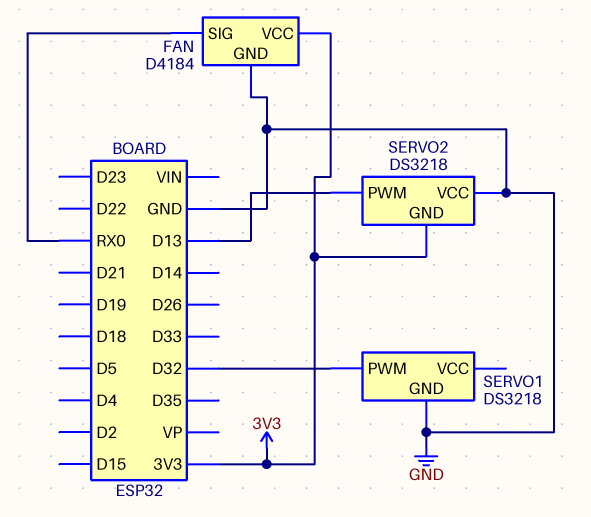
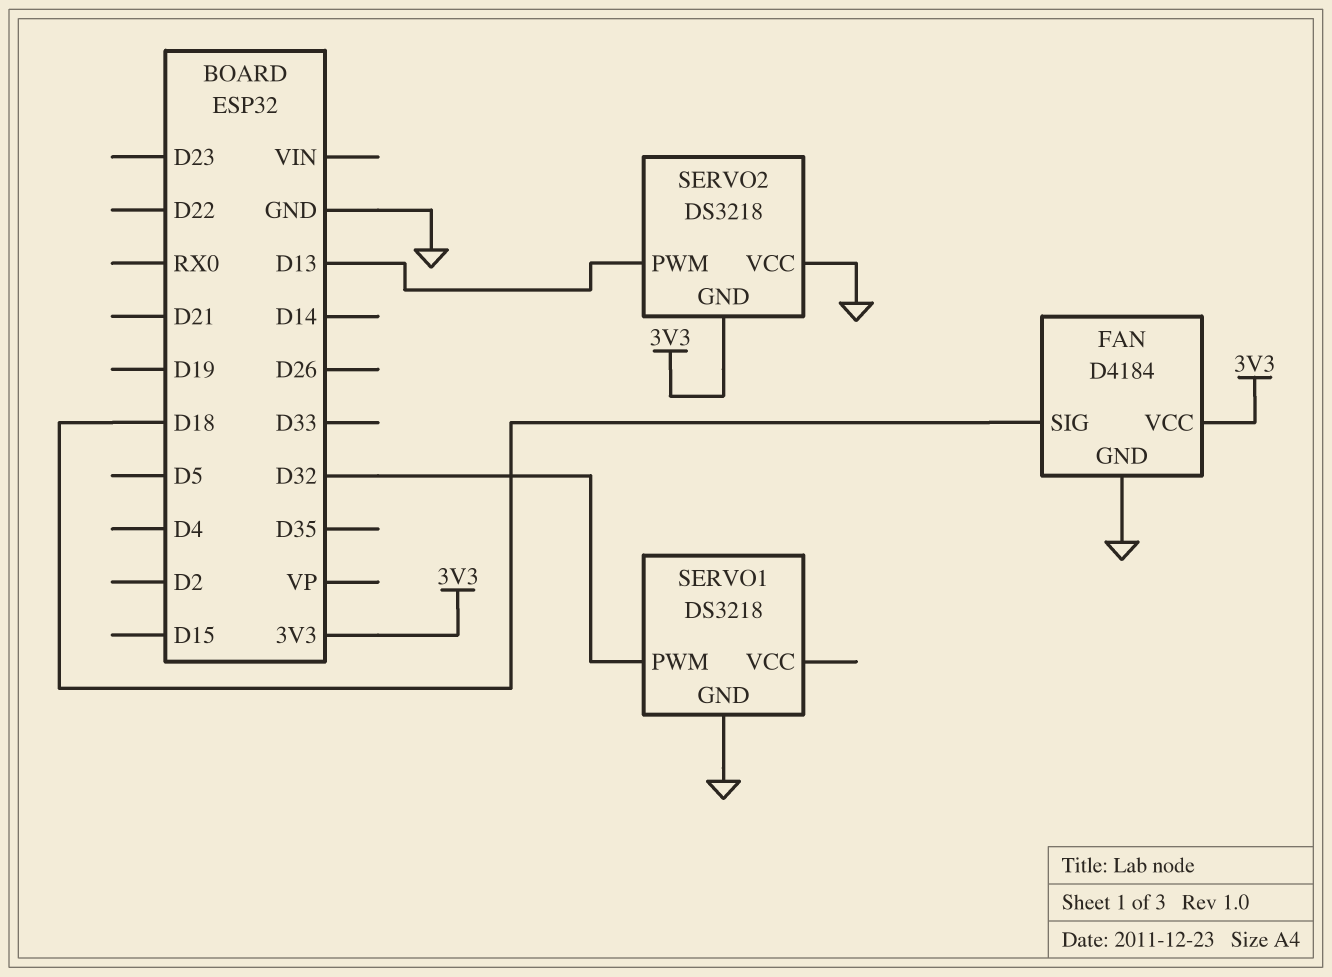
FAN pin SIG: RX0 -> D18

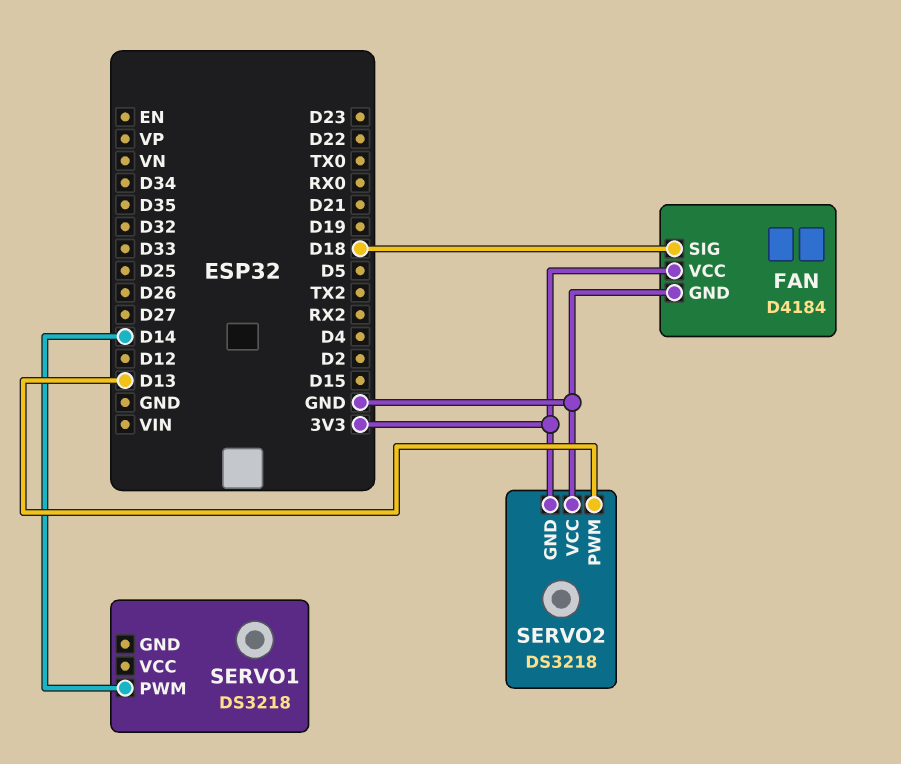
SERVO1 pin GND: GND -> none
SERVO1 pin PWM: D32 -> D14

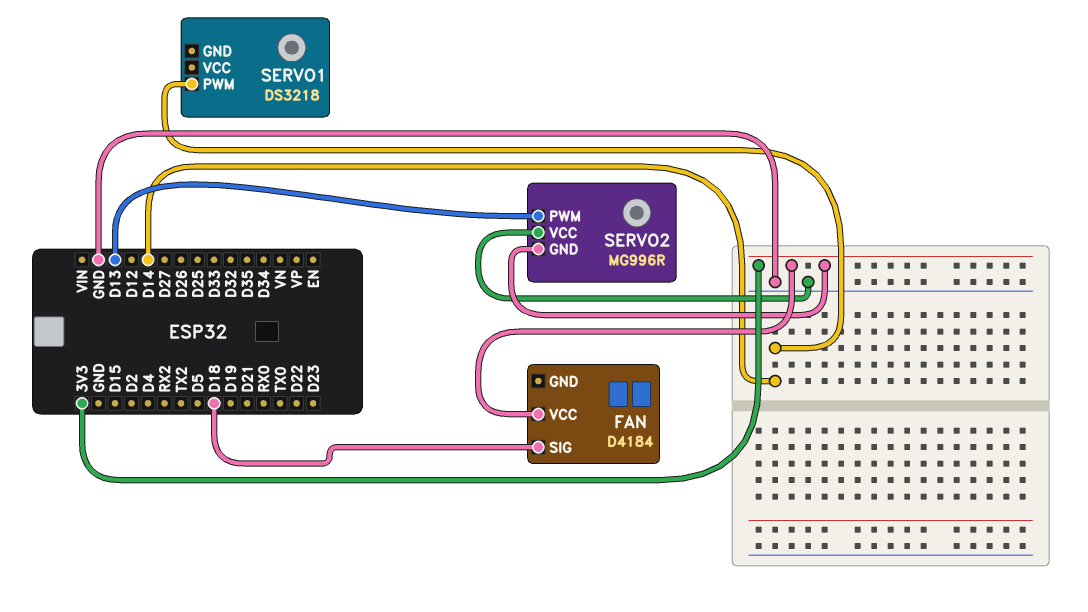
FAN pin GND: GND -> none
SERVO2: DS3218 -> MG996R

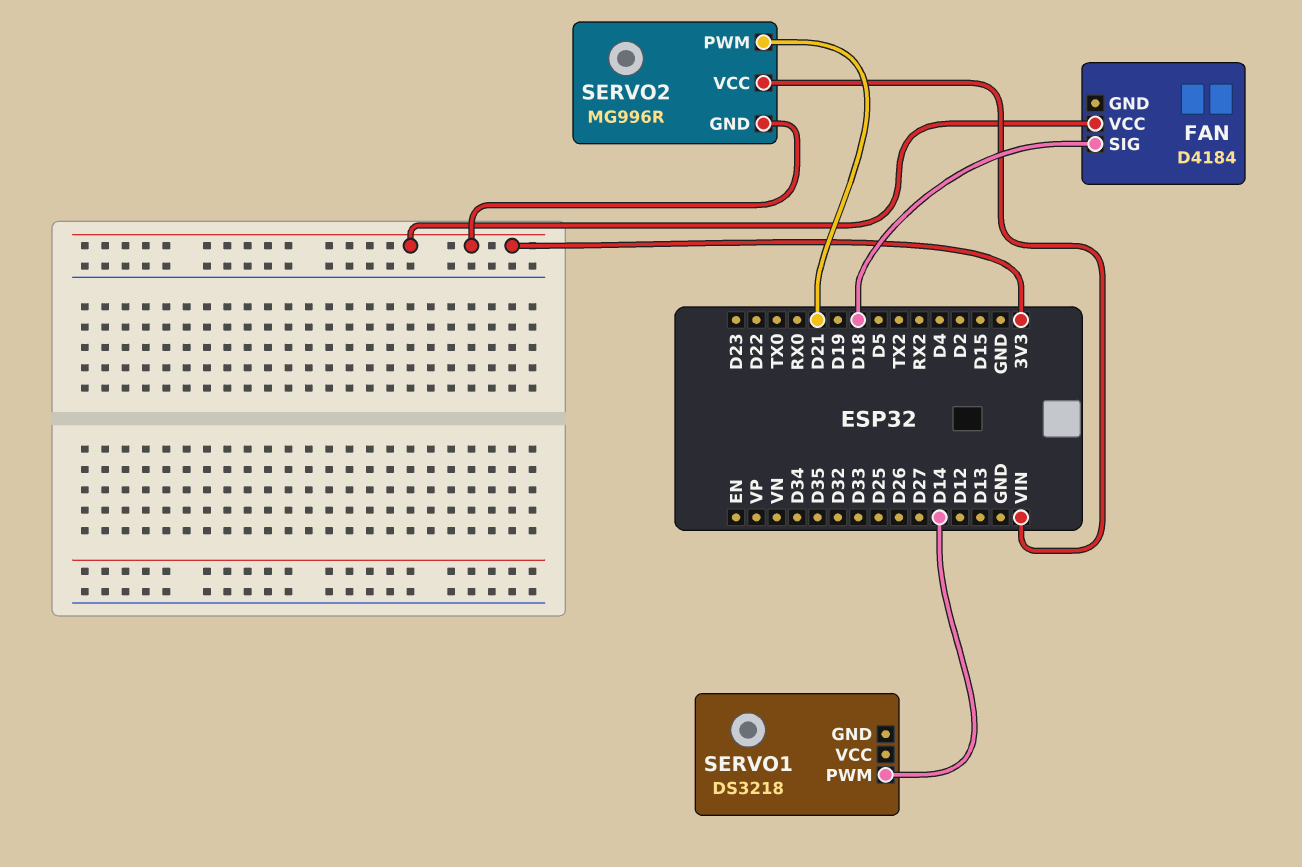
SERVO2 pin PWM: D13 -> D21
SERVO2 pin VCC: GND -> VIN

